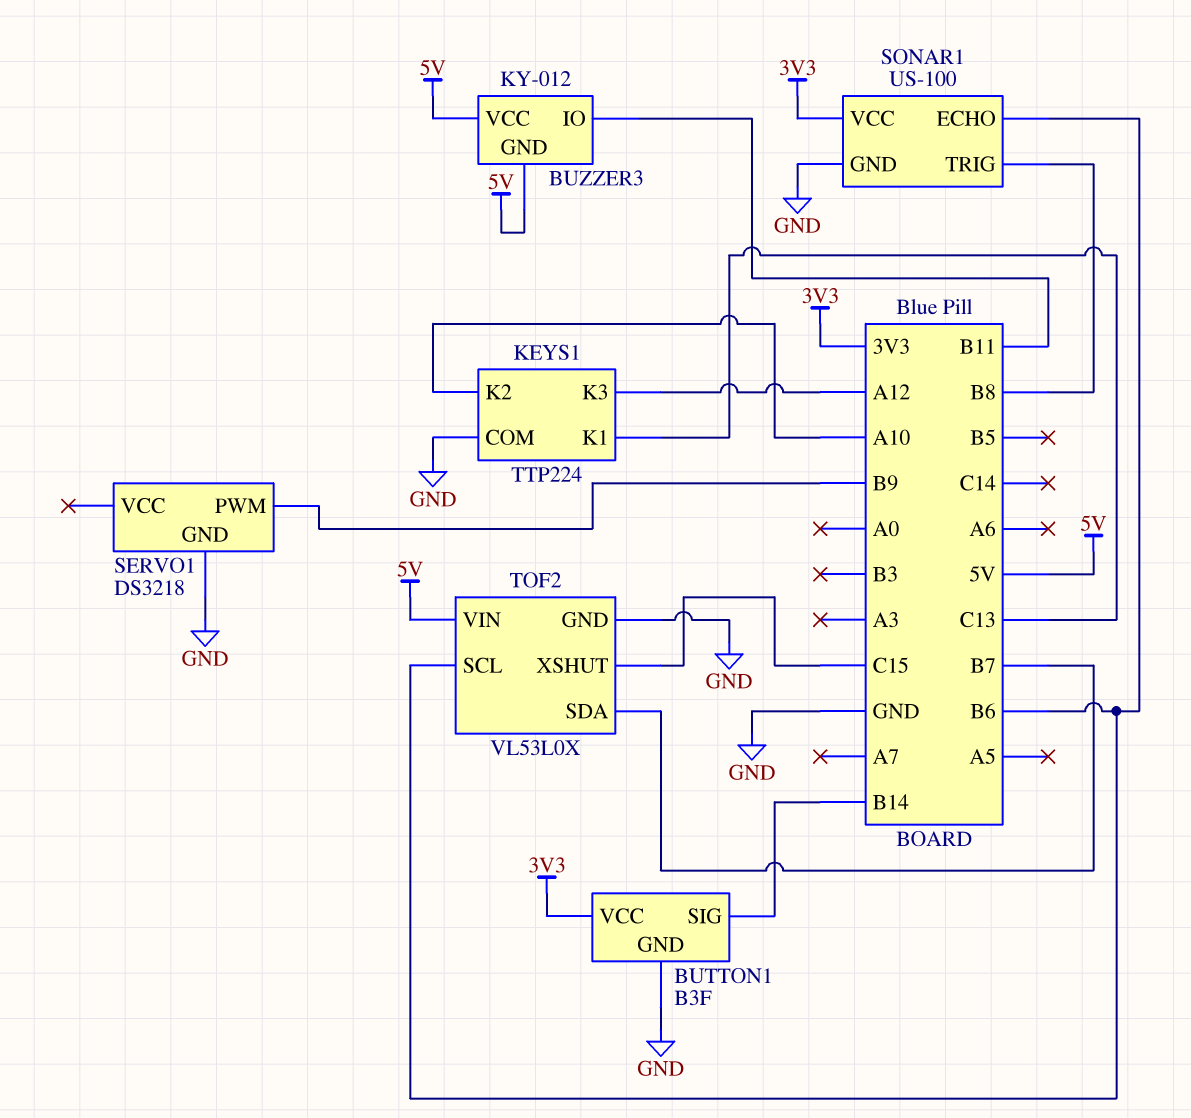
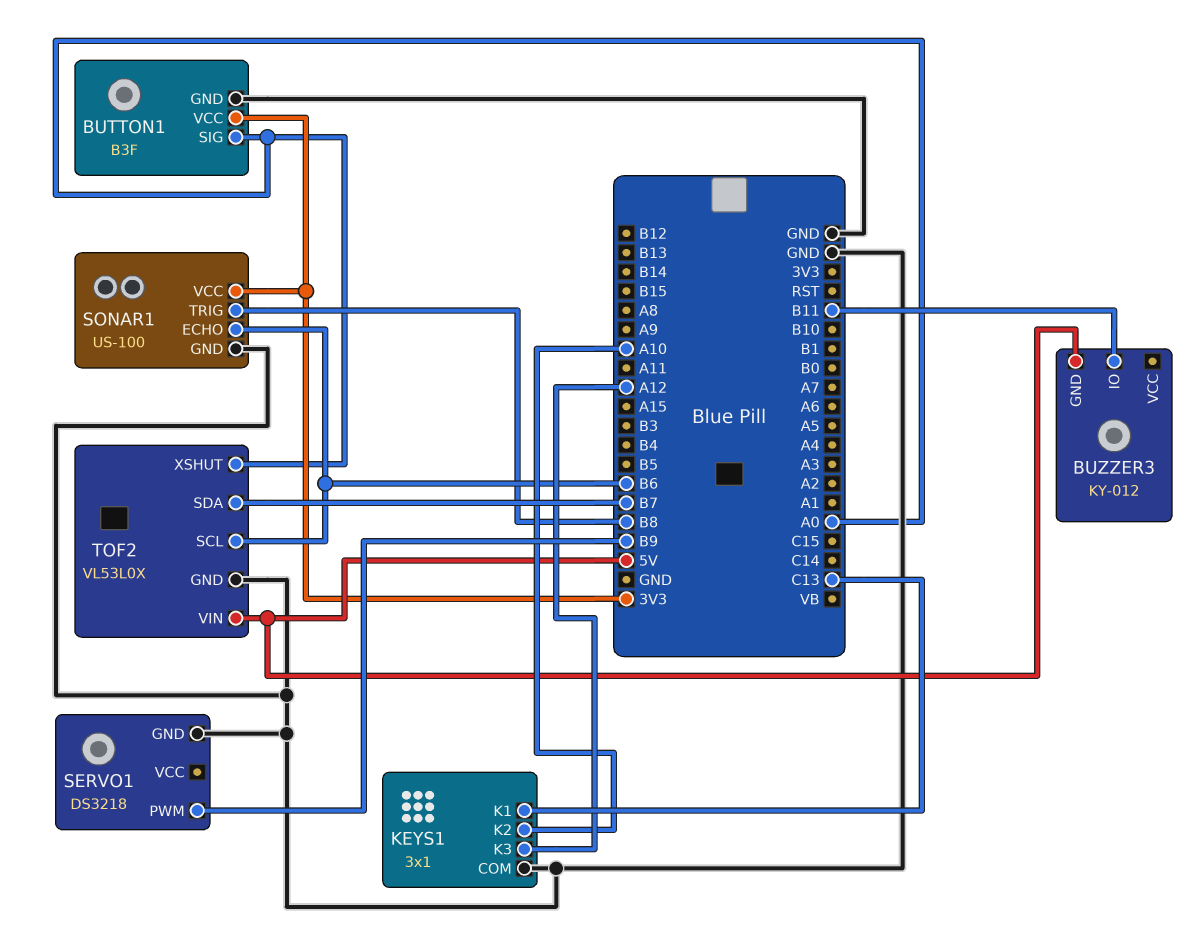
BUTTON1 pin SIG: B14 -> A0
BUZZER3 pin VCC: 5V -> none
KEYS1: TTP224 -> 3x1
TOF2 pin XSHUT: C15 -> A0

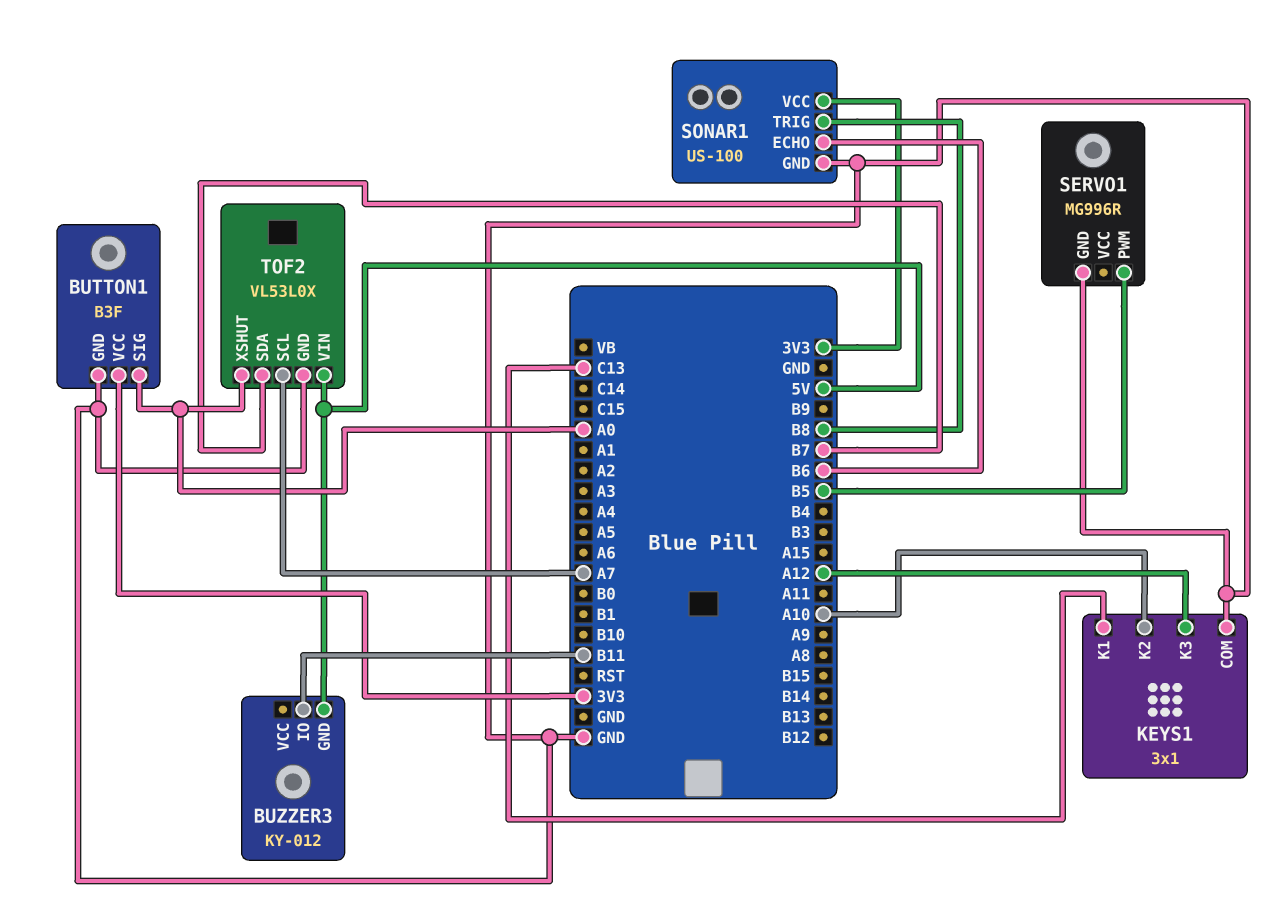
SERVO1: DS3218 -> MG996R
SERVO1 pin PWM: B9 -> B5
TOF2 pin SCL: B6 -> A7

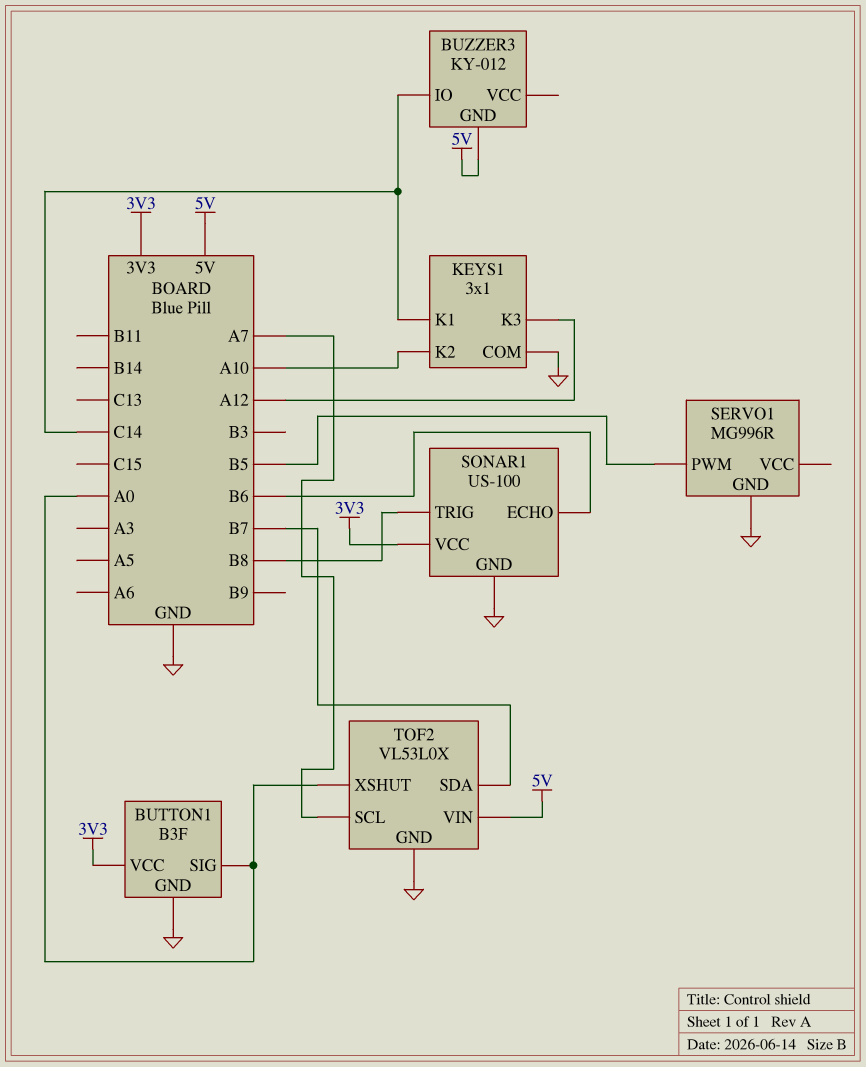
BUZZER3 pin IO: B11 -> C14
KEYS1 pin K1: C13 -> C14

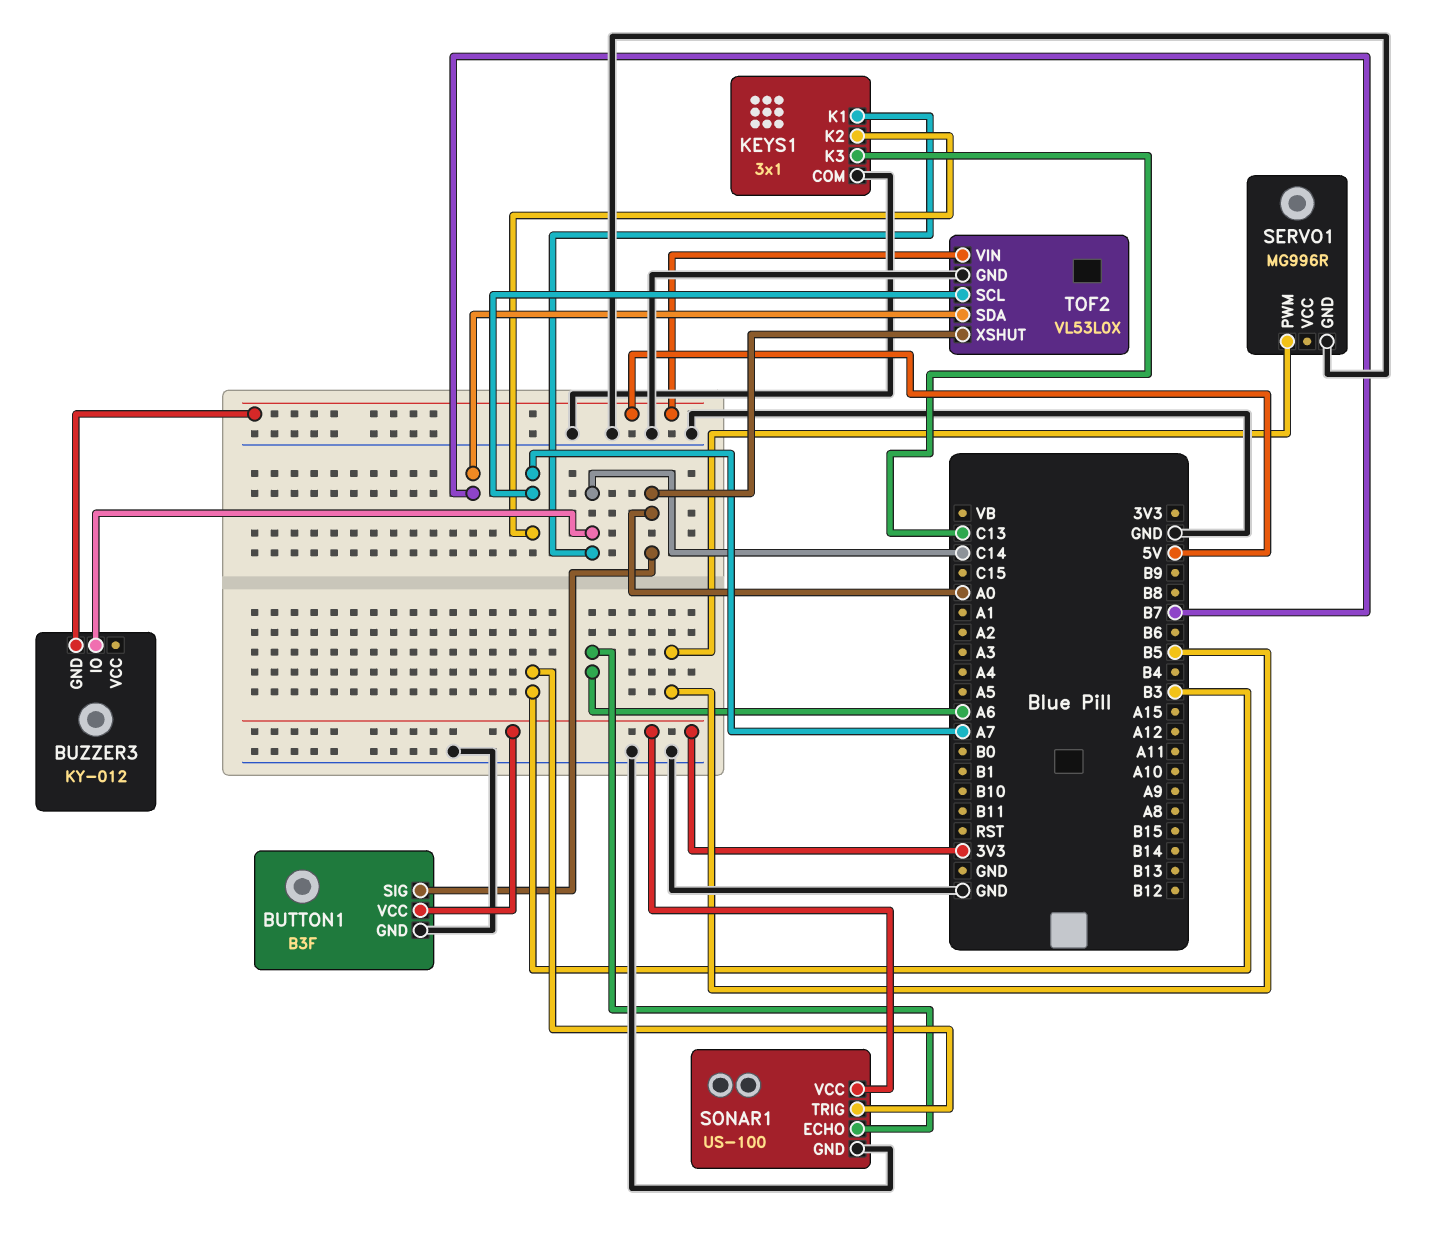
KEYS1 pin K2: A10 -> A7
KEYS1 pin K3: A12 -> C13
SONAR1 pin ECHO: B6 -> A6
SONAR1 pin TRIG: B8 -> B3

